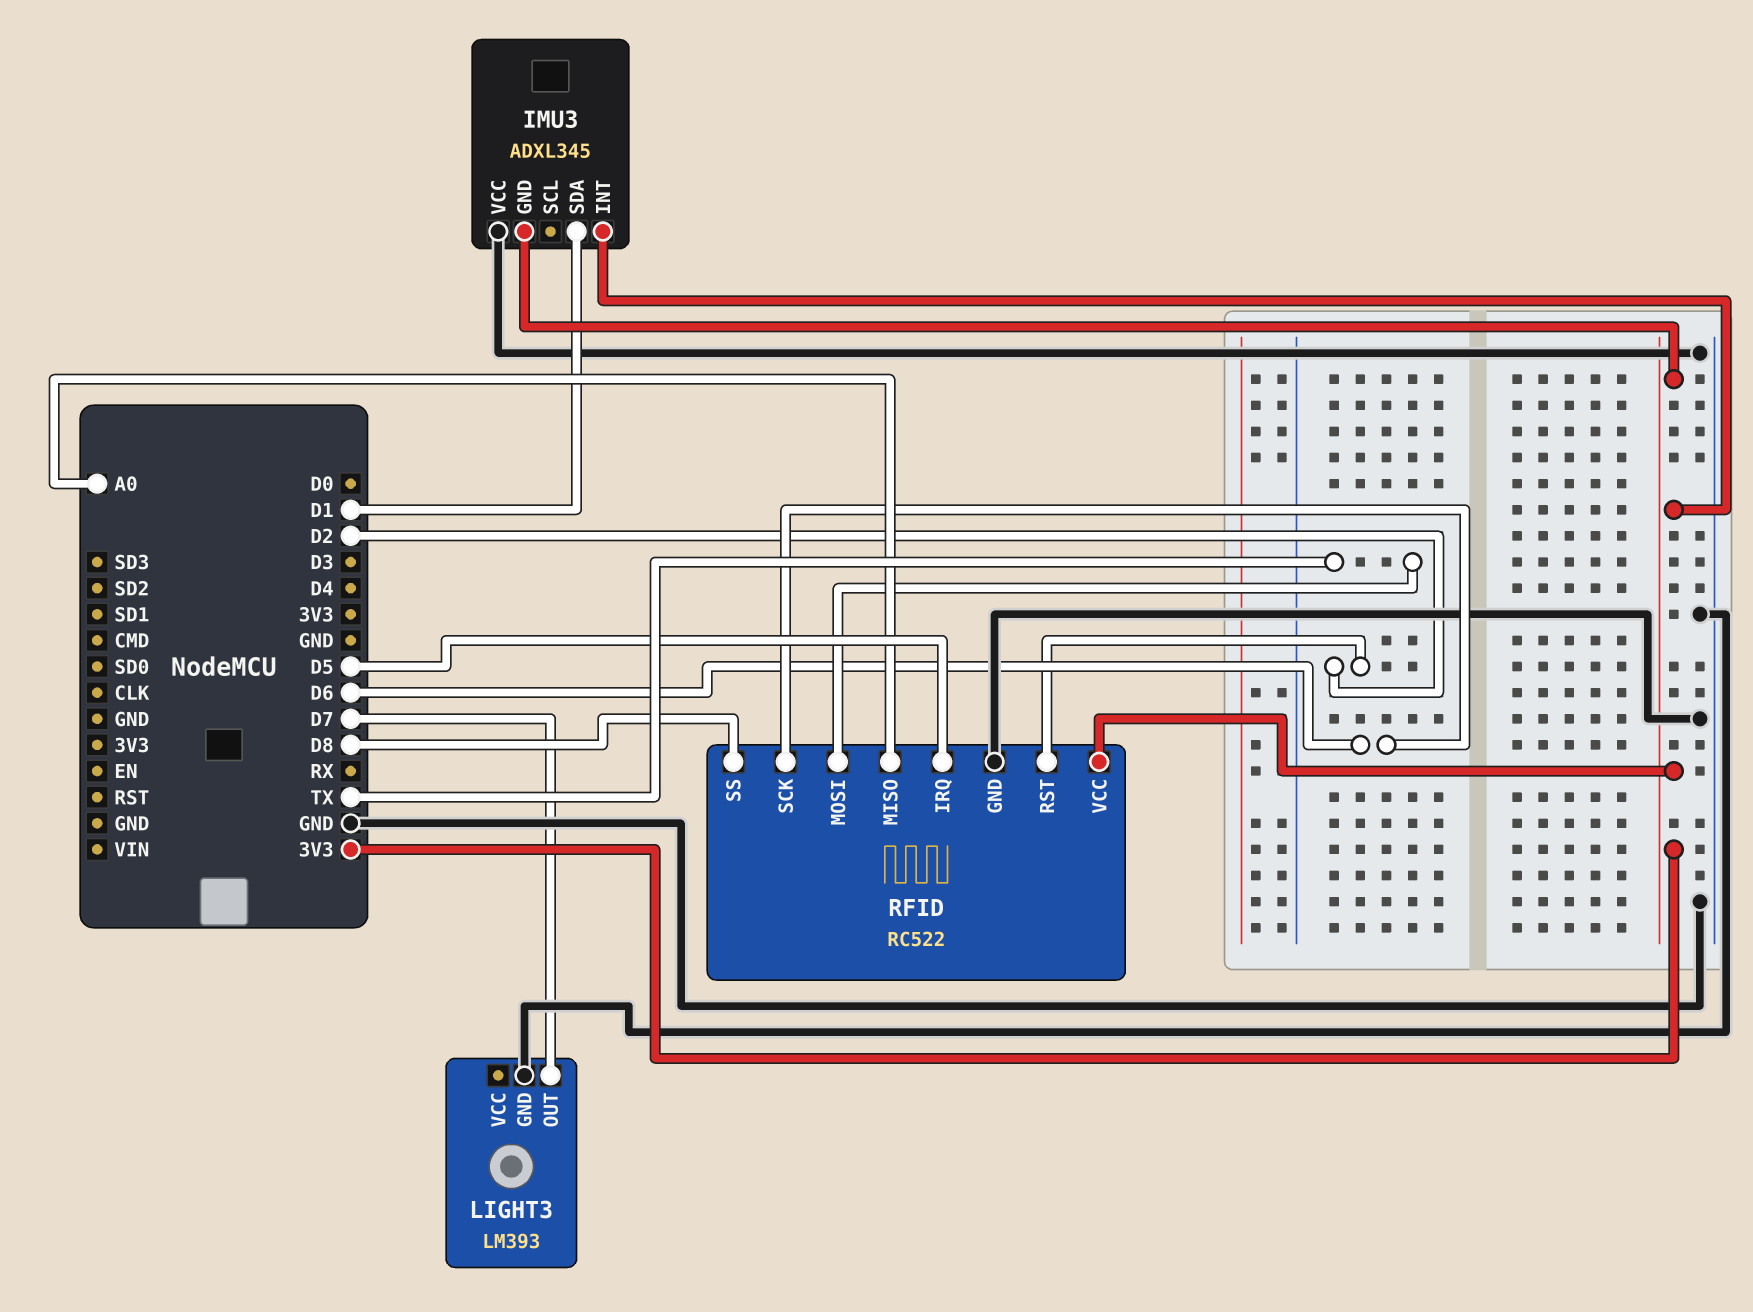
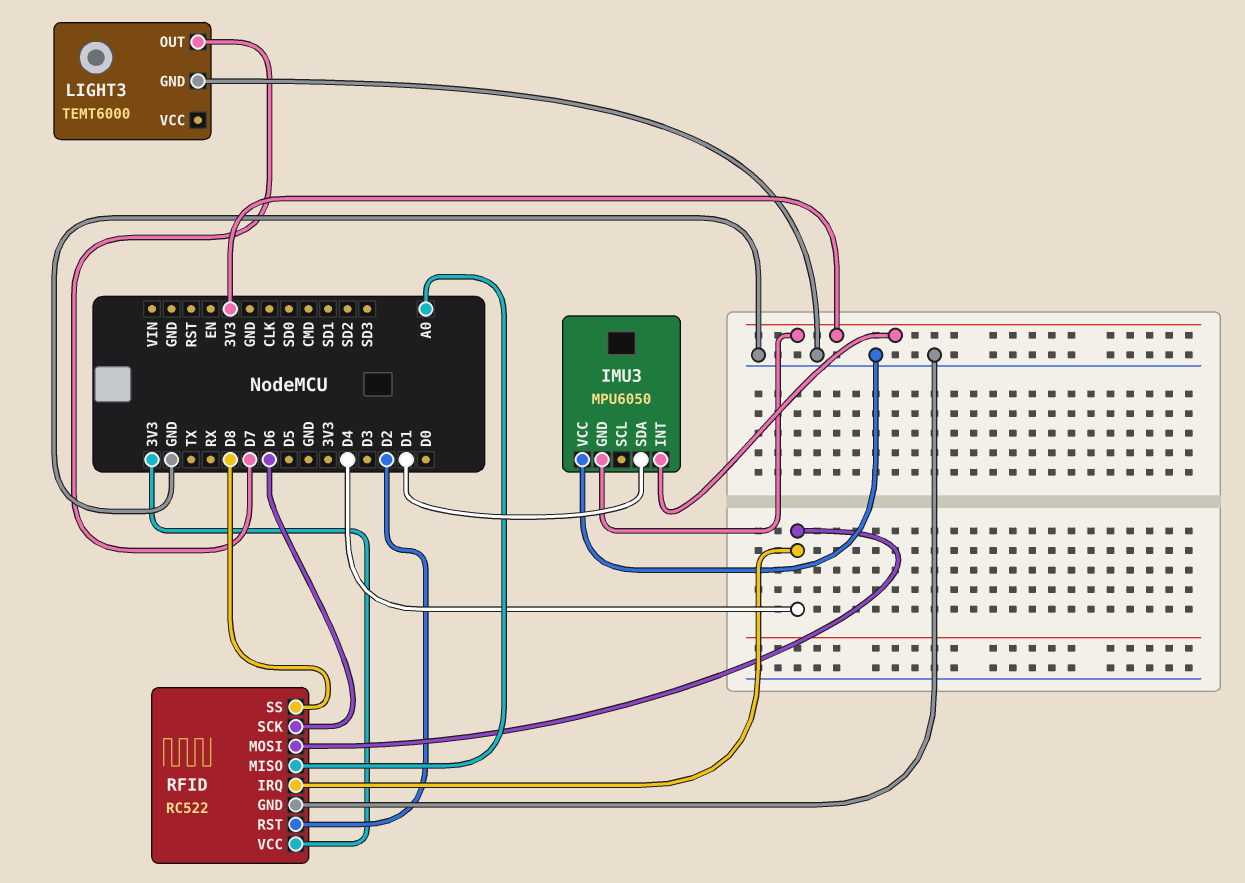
IMU3: ADXL345 -> MPU6050
LIGHT3: LM393 -> TEMT6000
RFID pin IRQ: D5 -> D4
RFID pin MOSI: TX -> D4

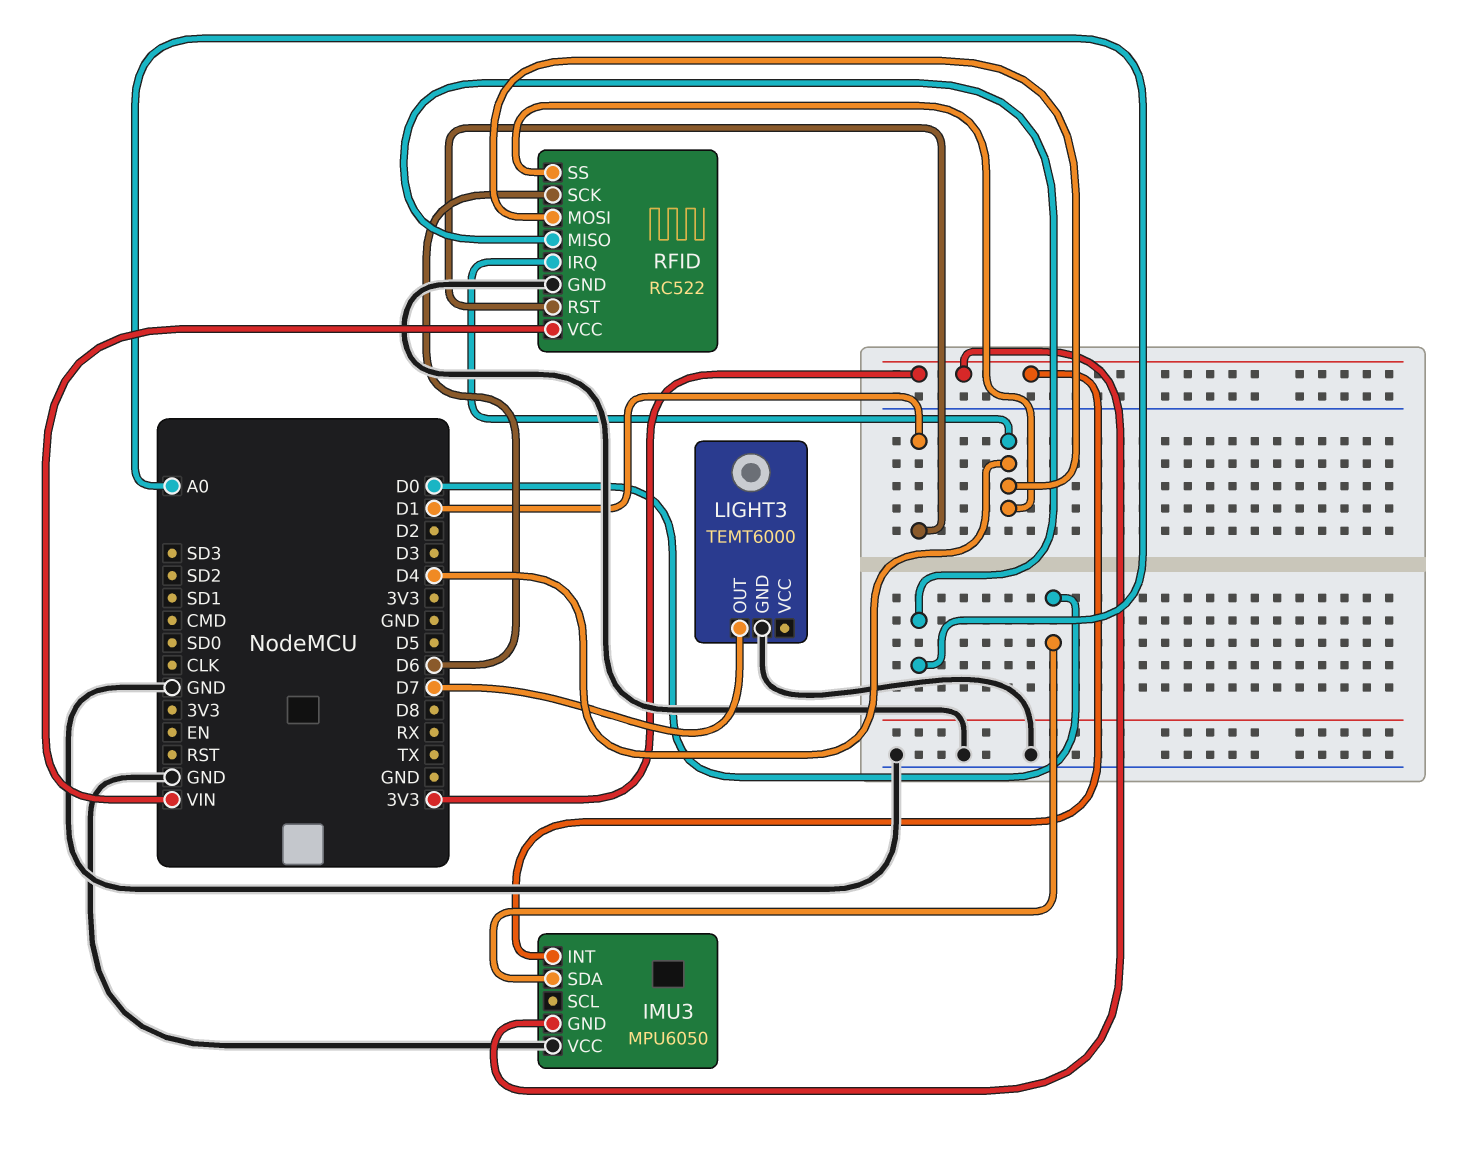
IMU3 pin SDA: D1 -> D0
RFID pin RST: D2 -> D1
RFID pin SS: D8 -> D4
RFID pin VCC: 3V3 -> VIN

